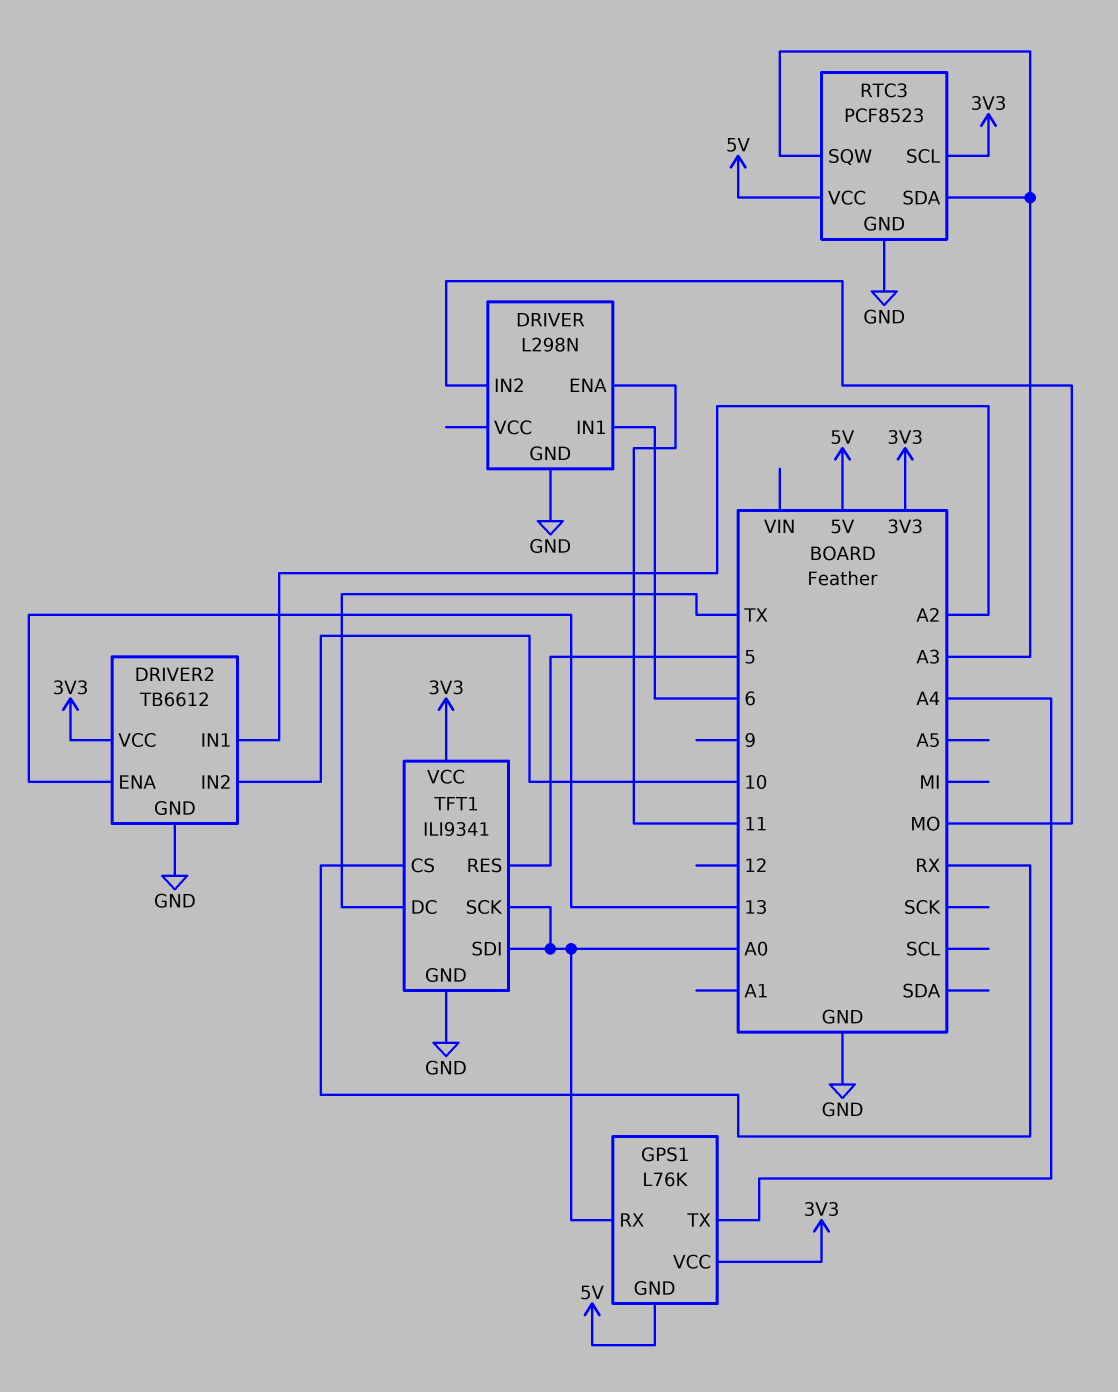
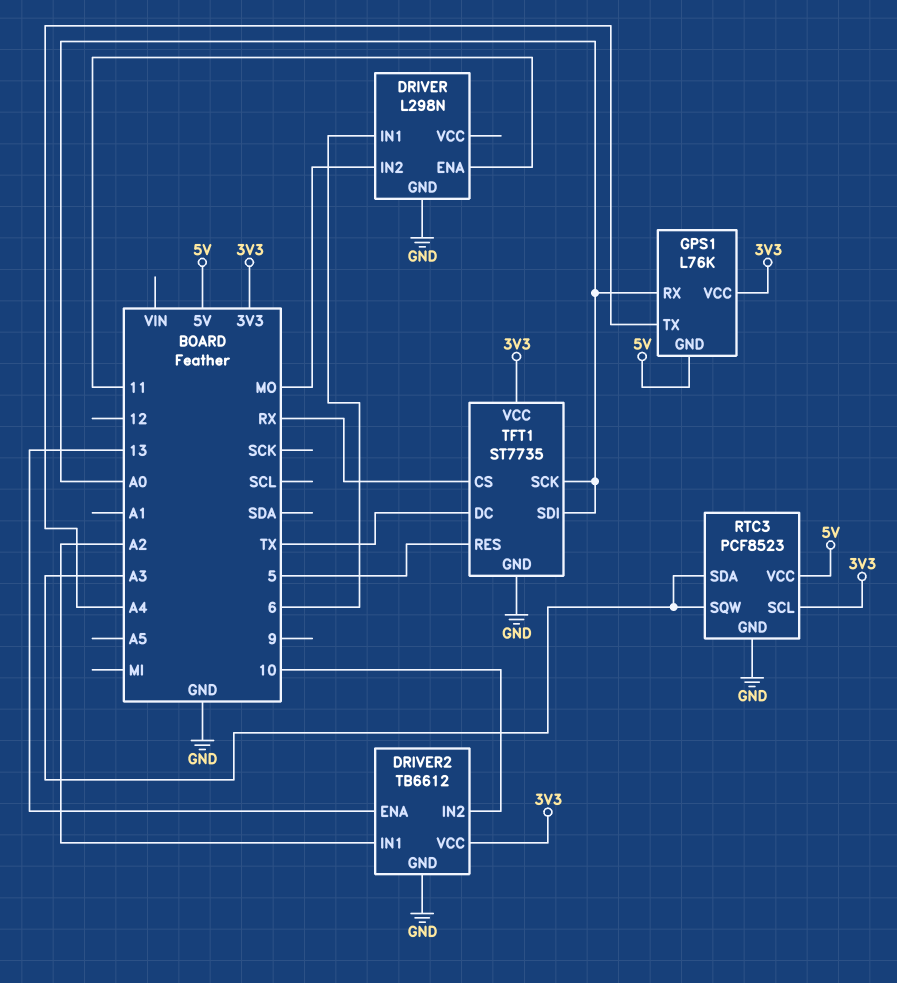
TFT1: ILI9341 -> ST7735

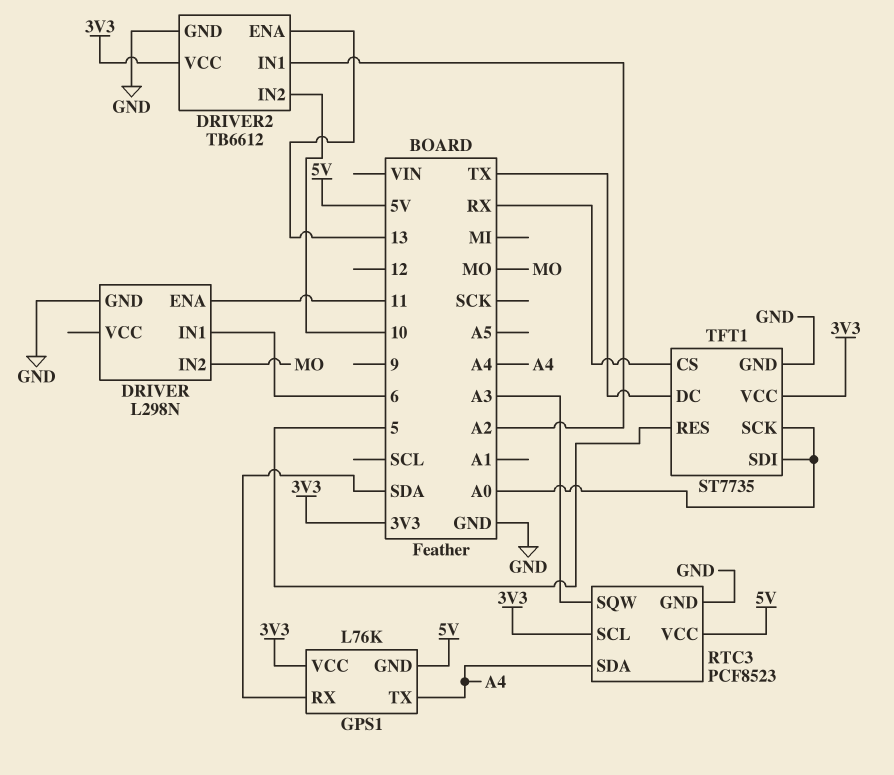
GPS1 pin RX: A0 -> SDA
RTC3 pin SDA: A3 -> A4

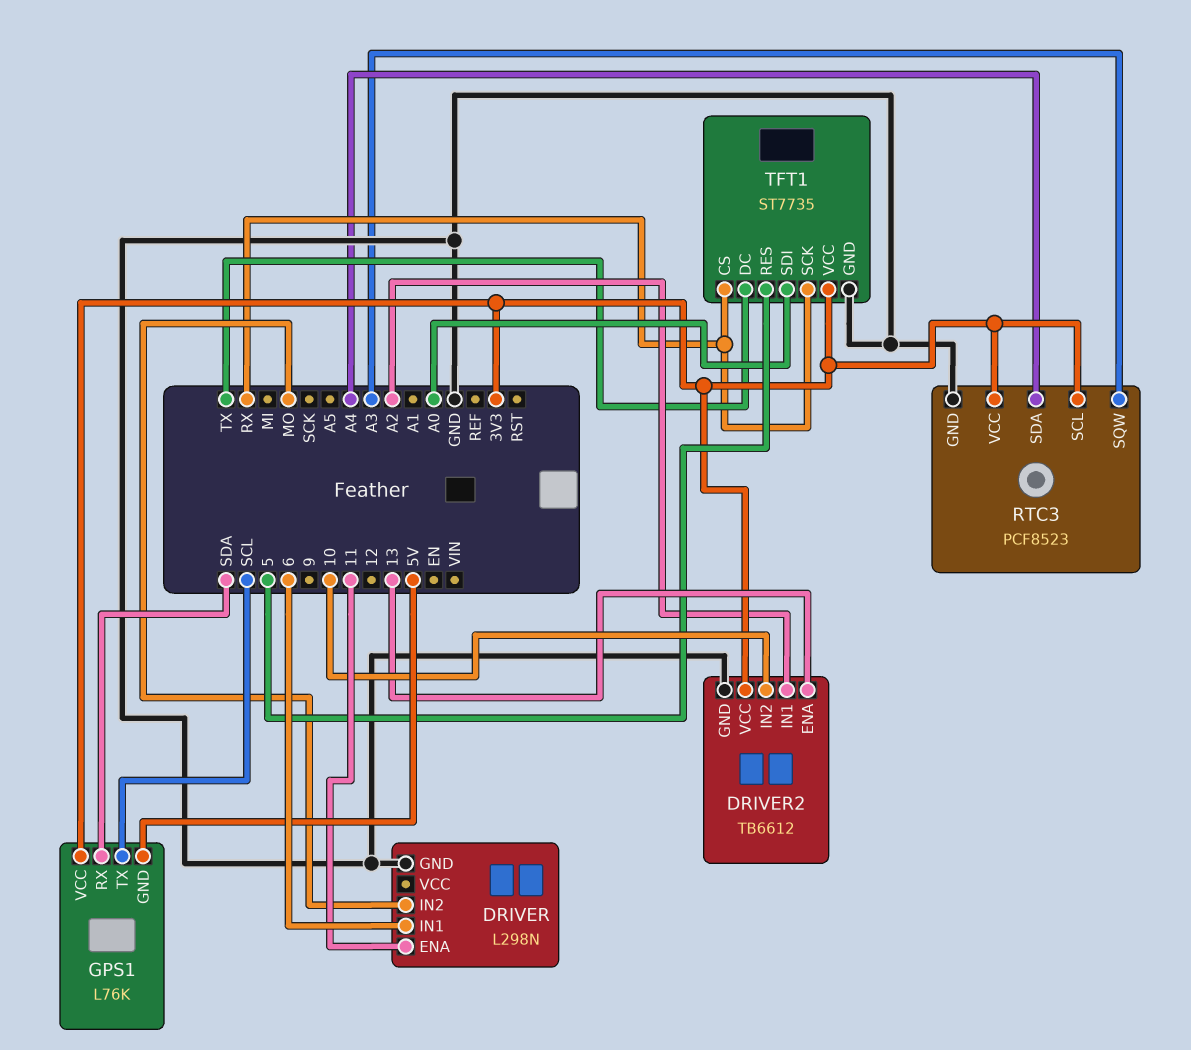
GPS1 pin TX: A4 -> SCL
RTC3 pin VCC: 5V -> 3V3
TFT1 pin SCK: A0 -> RX

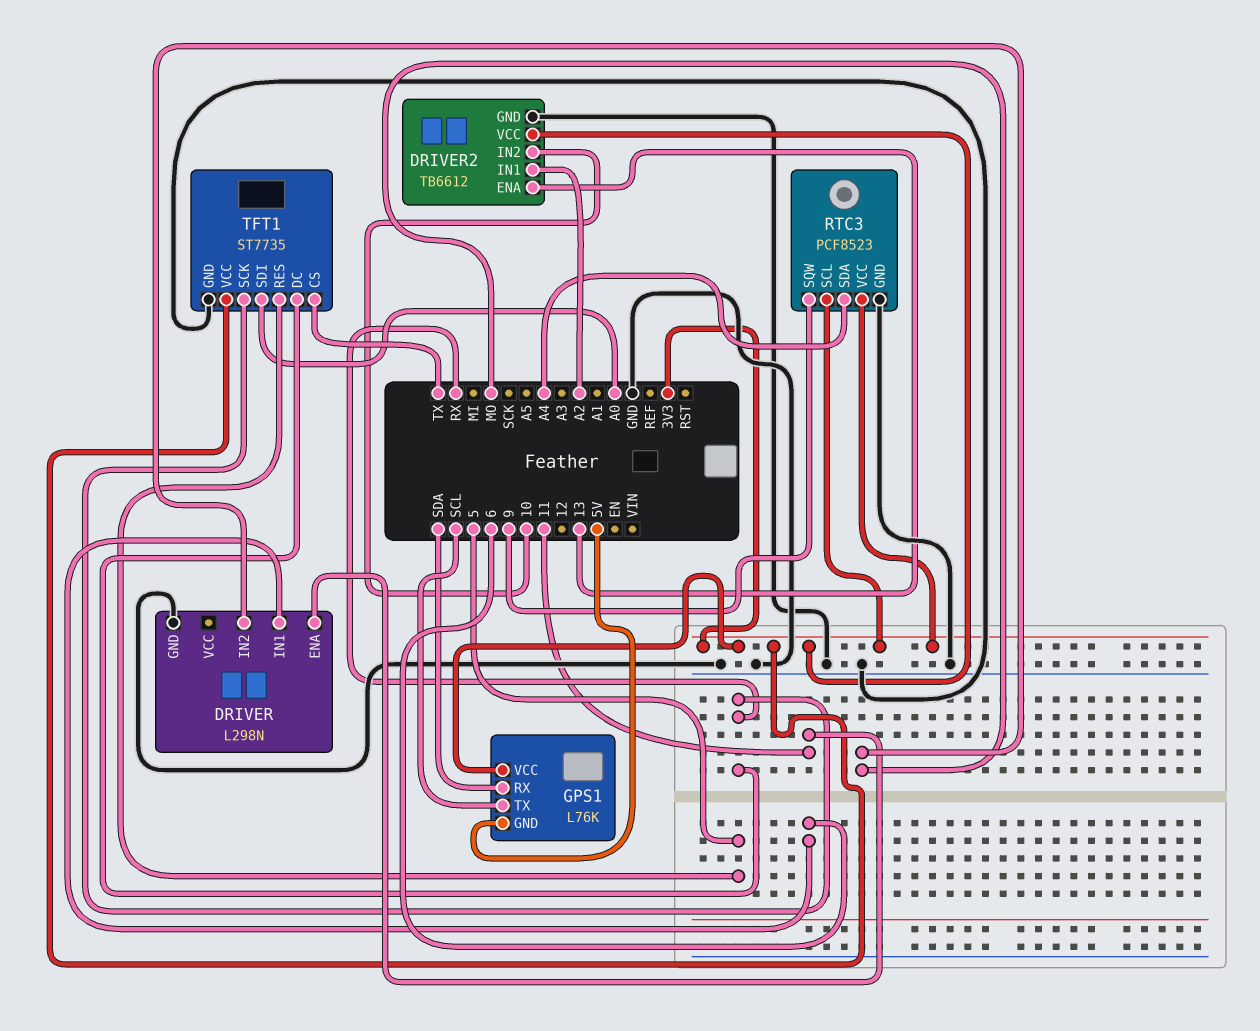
RTC3 pin SQW: A3 -> 9
TFT1 pin CS: RX -> TX
TFT1 pin DC: TX -> RX

